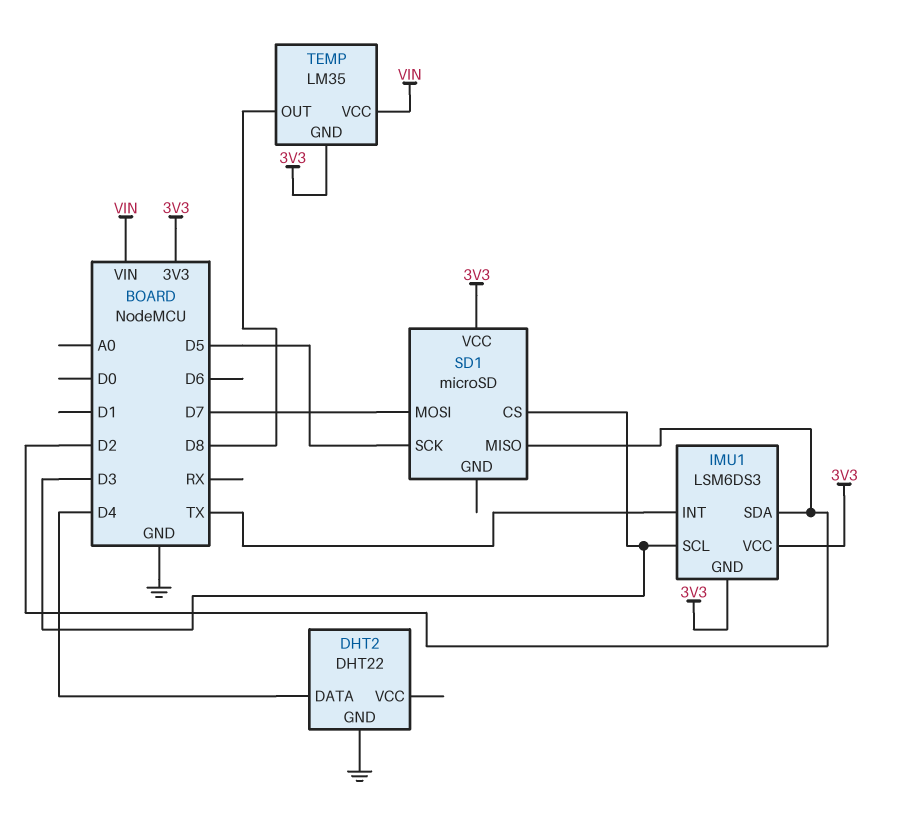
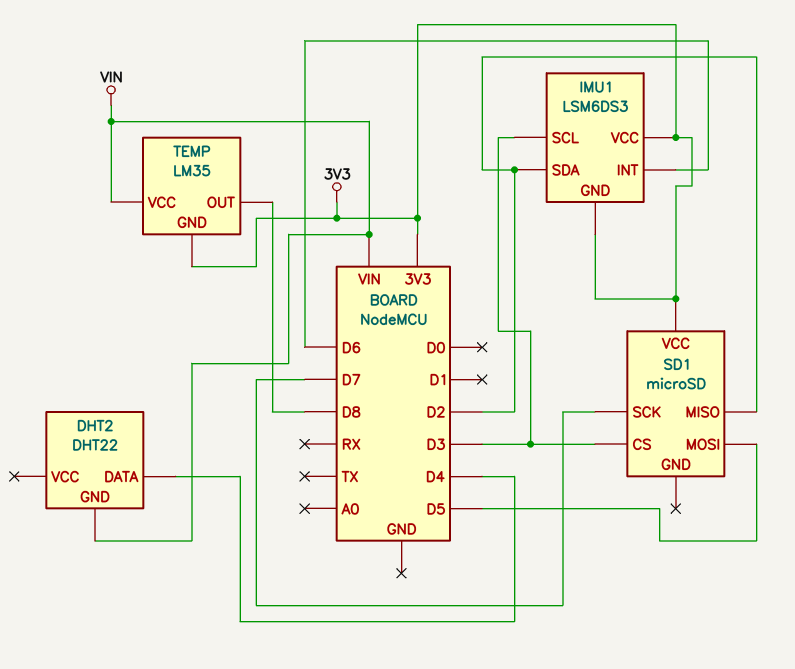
DHT2 pin GND: GND -> VIN
IMU1 pin INT: TX -> D6
SD1 pin MOSI: D7 -> D5
SD1 pin SCK: D5 -> D7

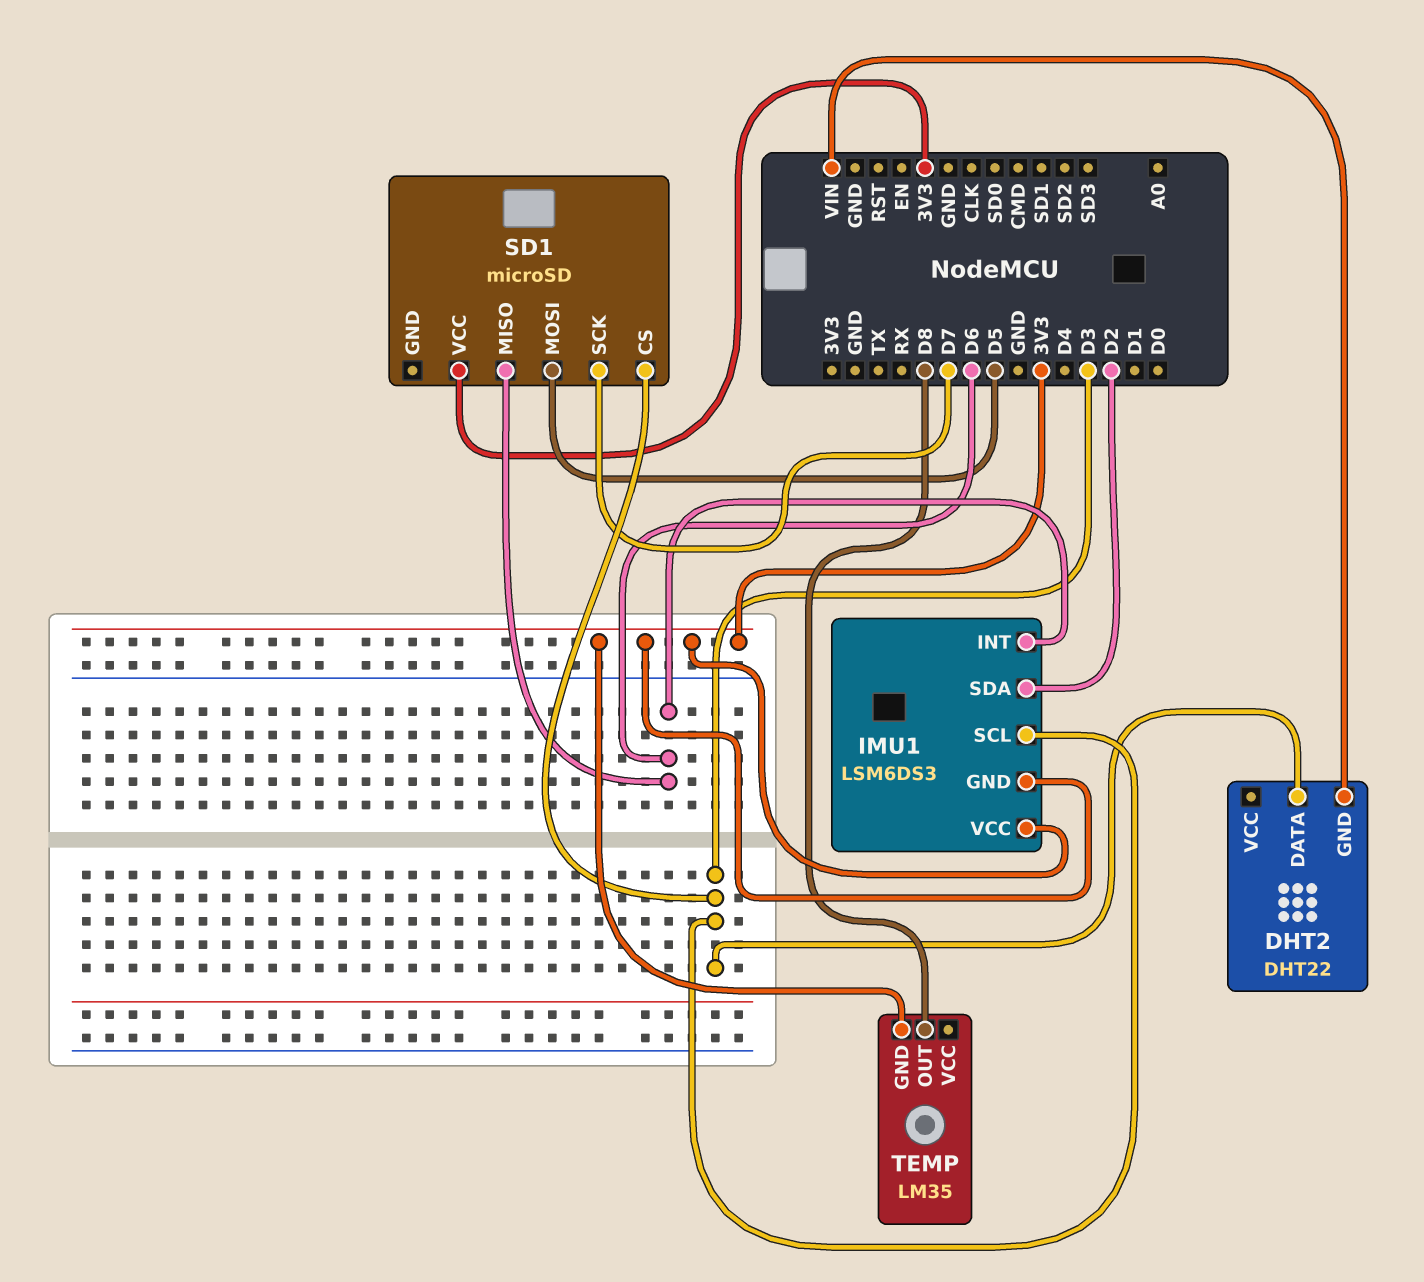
DHT2 pin DATA: D4 -> D3
SD1 pin MISO: D2 -> D6
TEMP pin VCC: VIN -> none

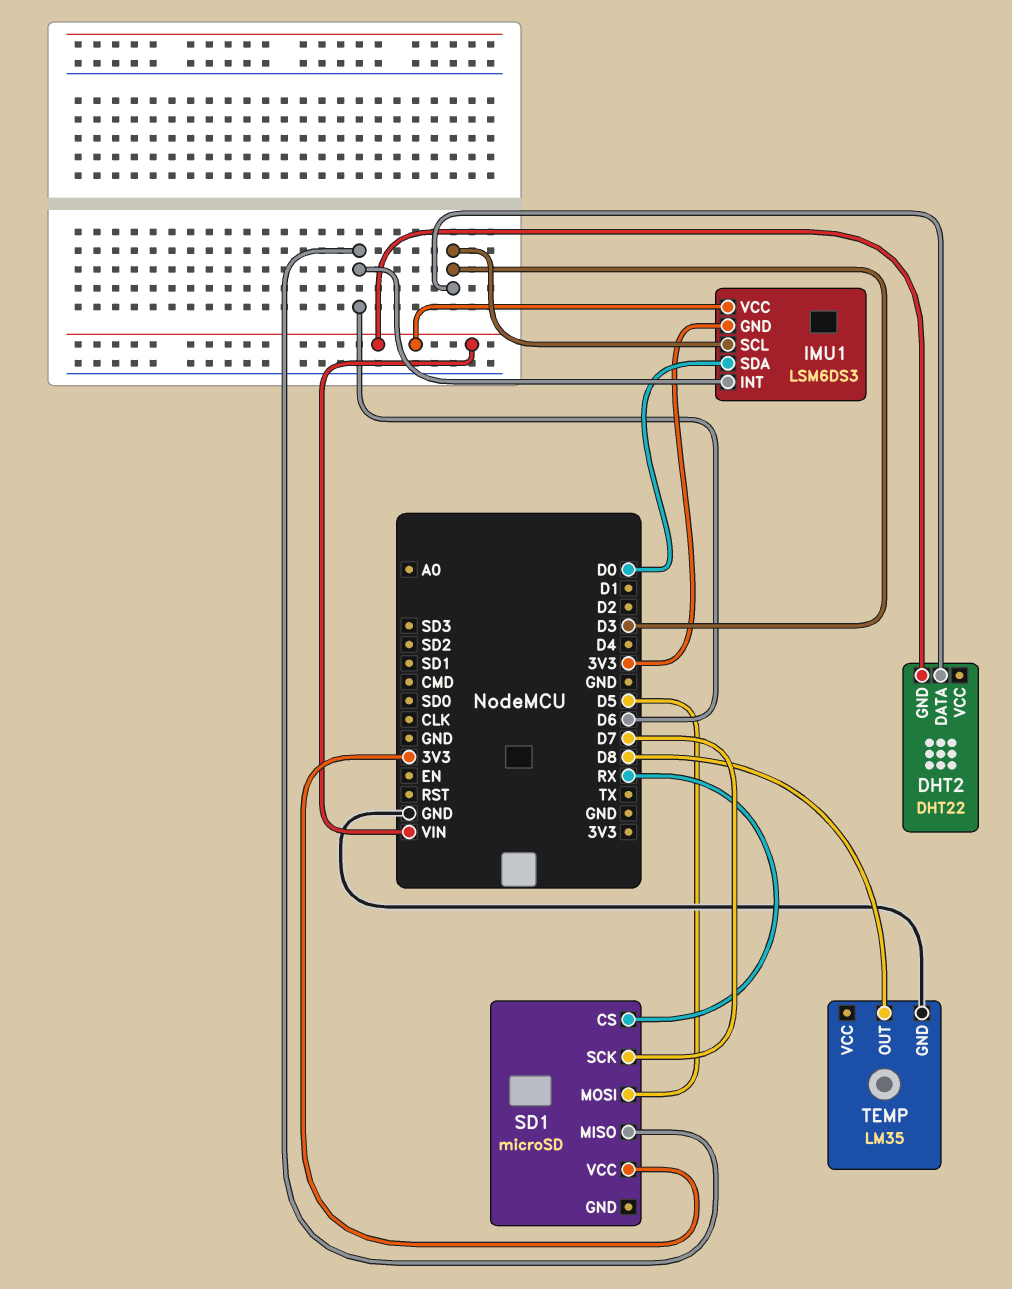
IMU1 pin SDA: D2 -> D0
IMU1 pin VCC: 3V3 -> VIN
SD1 pin CS: D3 -> RX
TEMP pin GND: 3V3 -> GND

